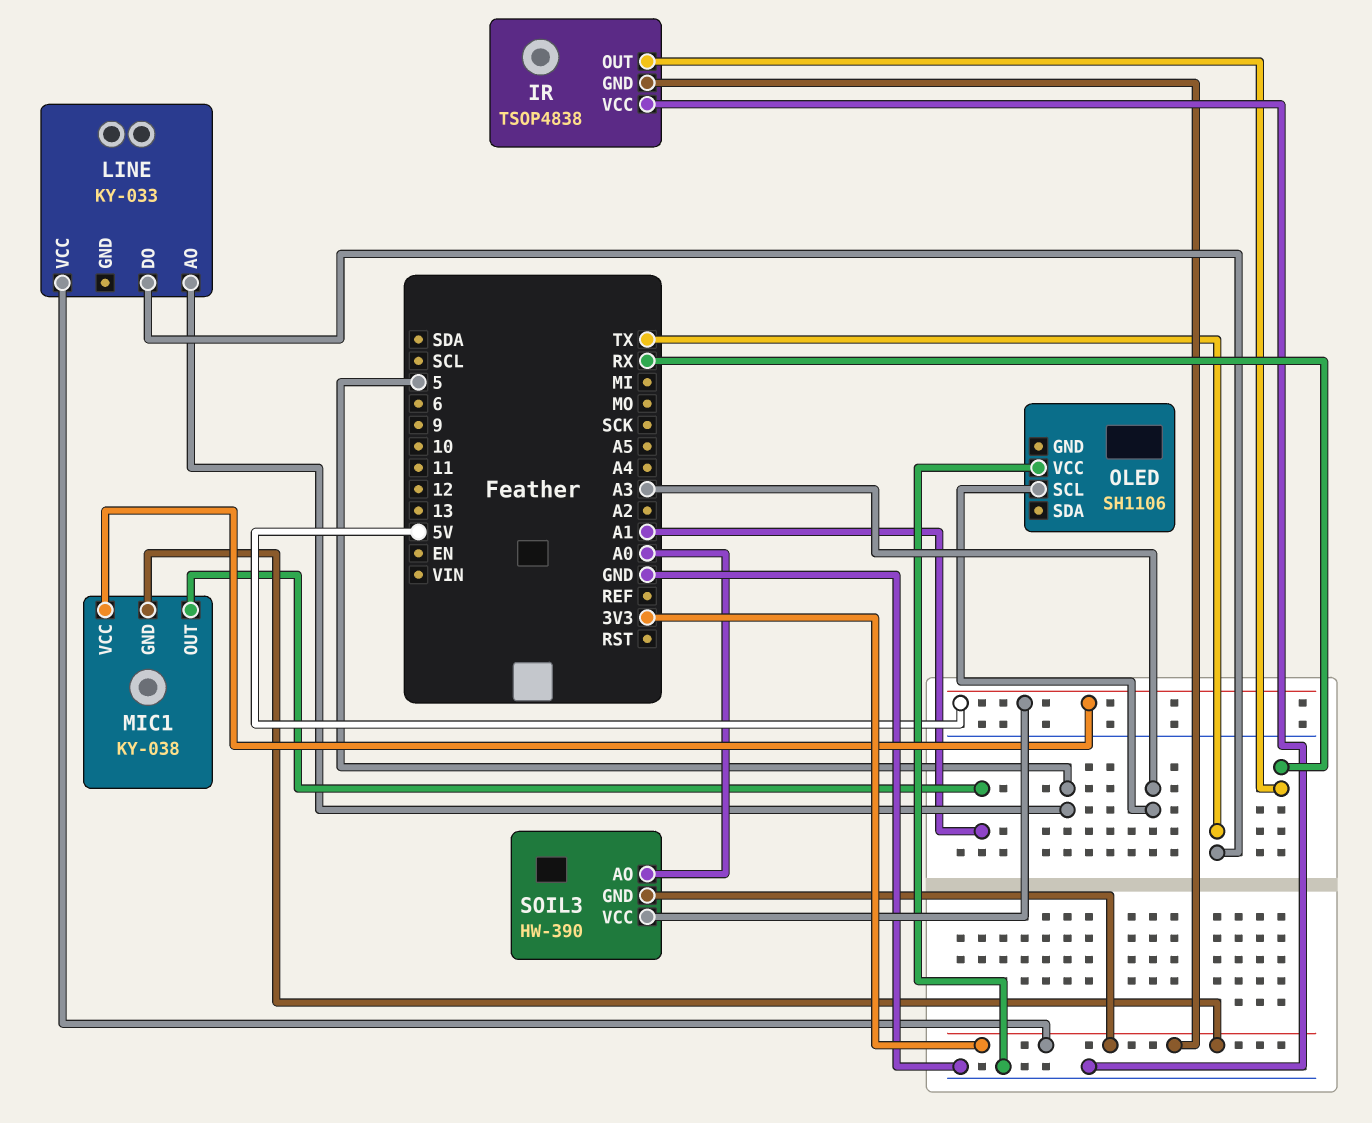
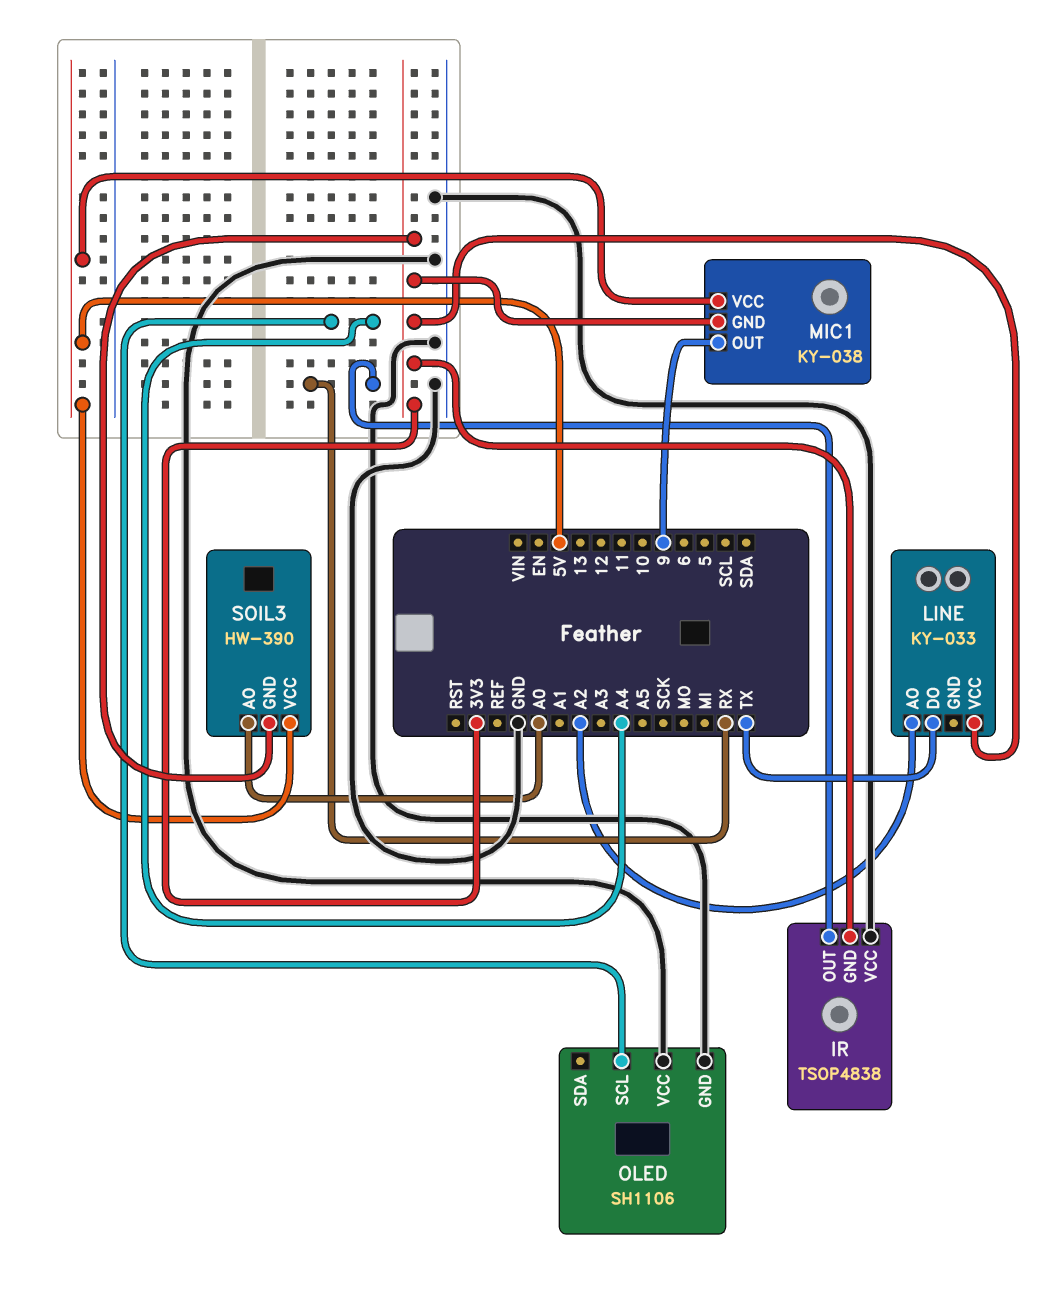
LINE pin AO: 5 -> A2
MIC1 pin OUT: A1 -> 9
OLED pin GND: none -> GND
OLED pin SCL: A3 -> A4

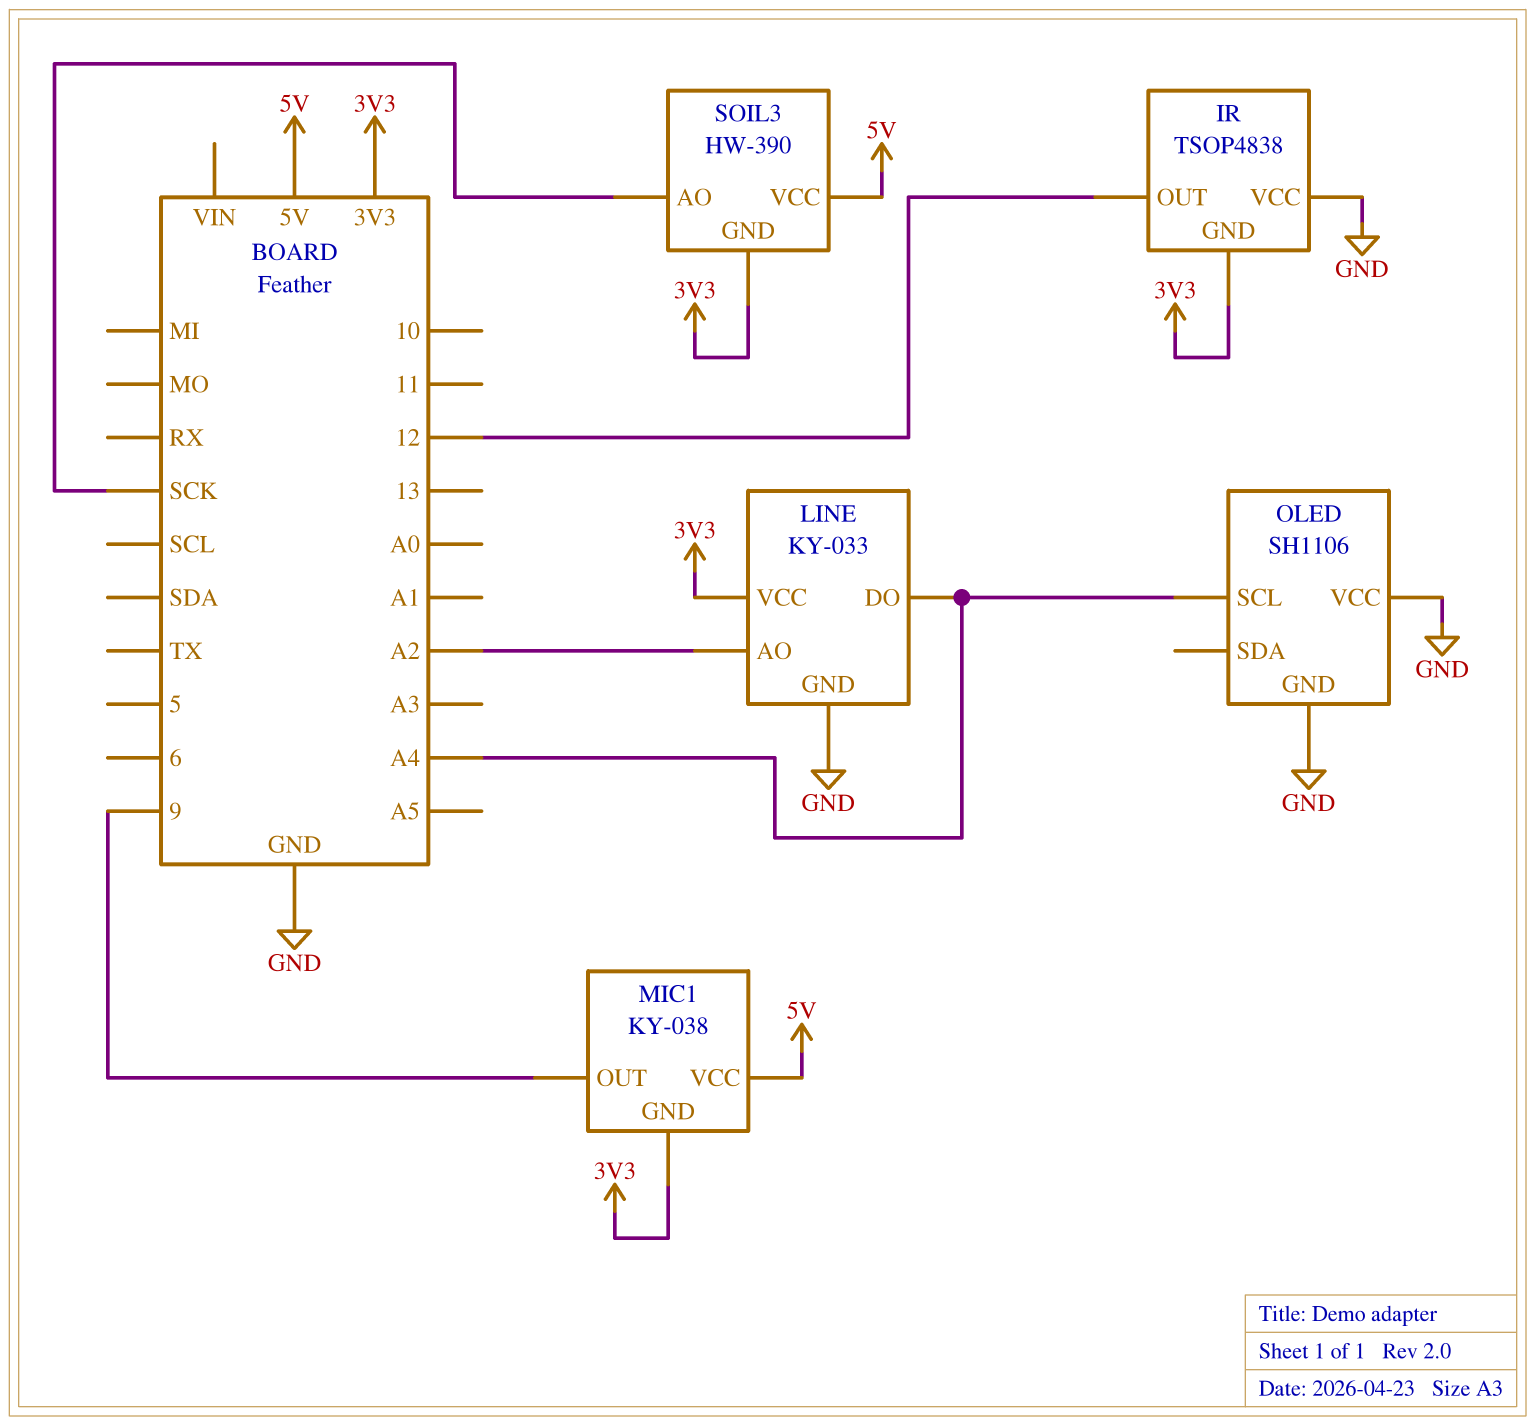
IR pin OUT: RX -> 12
LINE pin DO: TX -> A4
LINE pin GND: none -> GND
SOIL3 pin AO: A0 -> SCK

